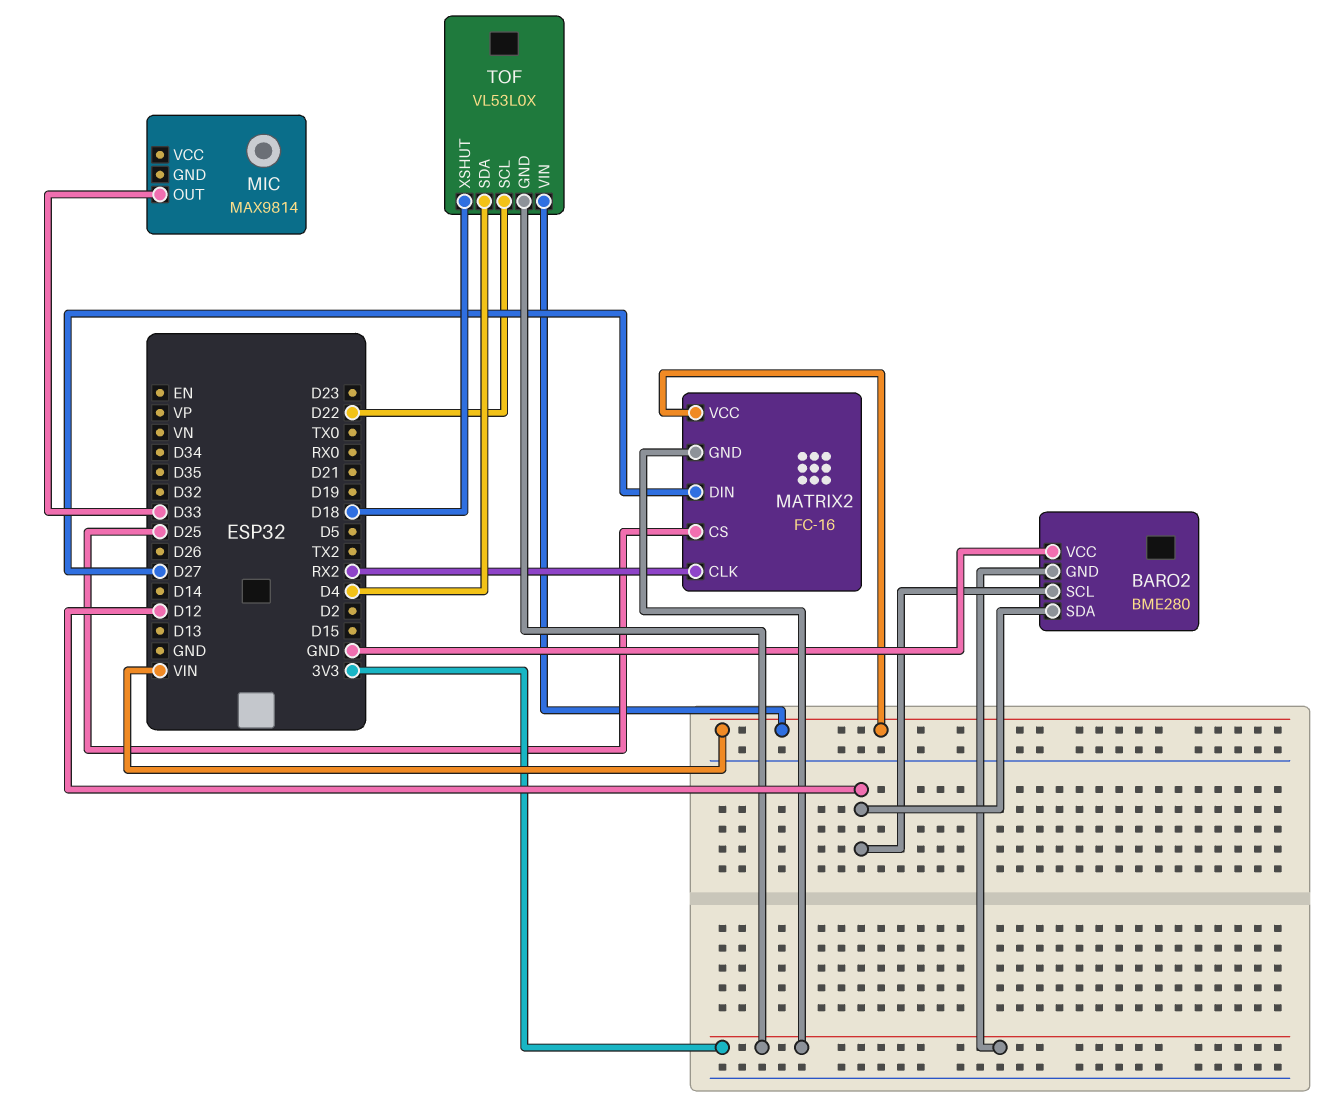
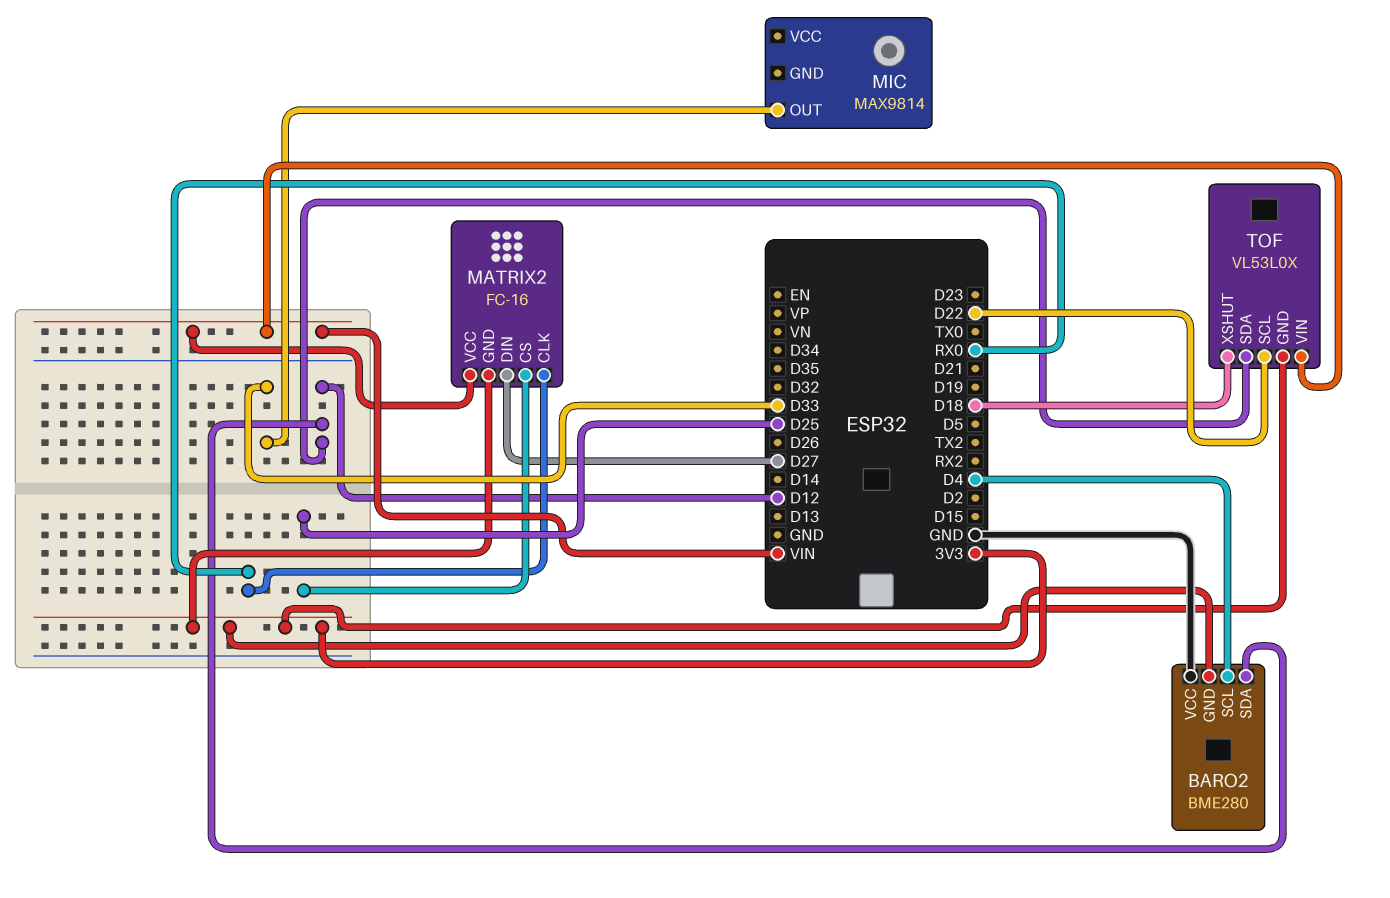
BARO2 pin SCL: D12 -> D4
MATRIX2 pin CLK: RX2 -> RX0
TOF pin SDA: D4 -> D12

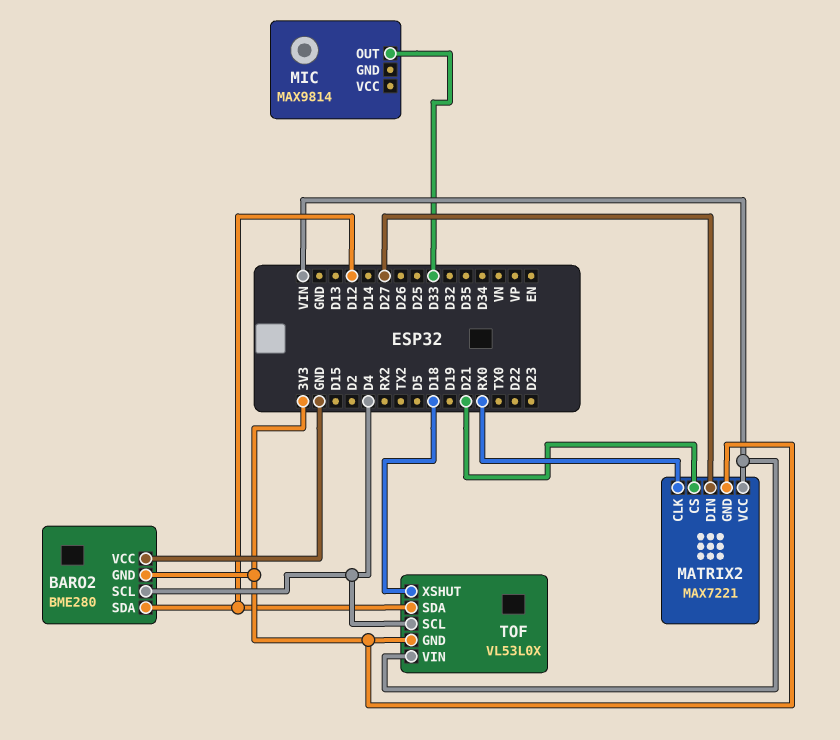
MATRIX2: FC-16 -> MAX7221
MATRIX2 pin CS: D25 -> D21
TOF pin SCL: D22 -> D4

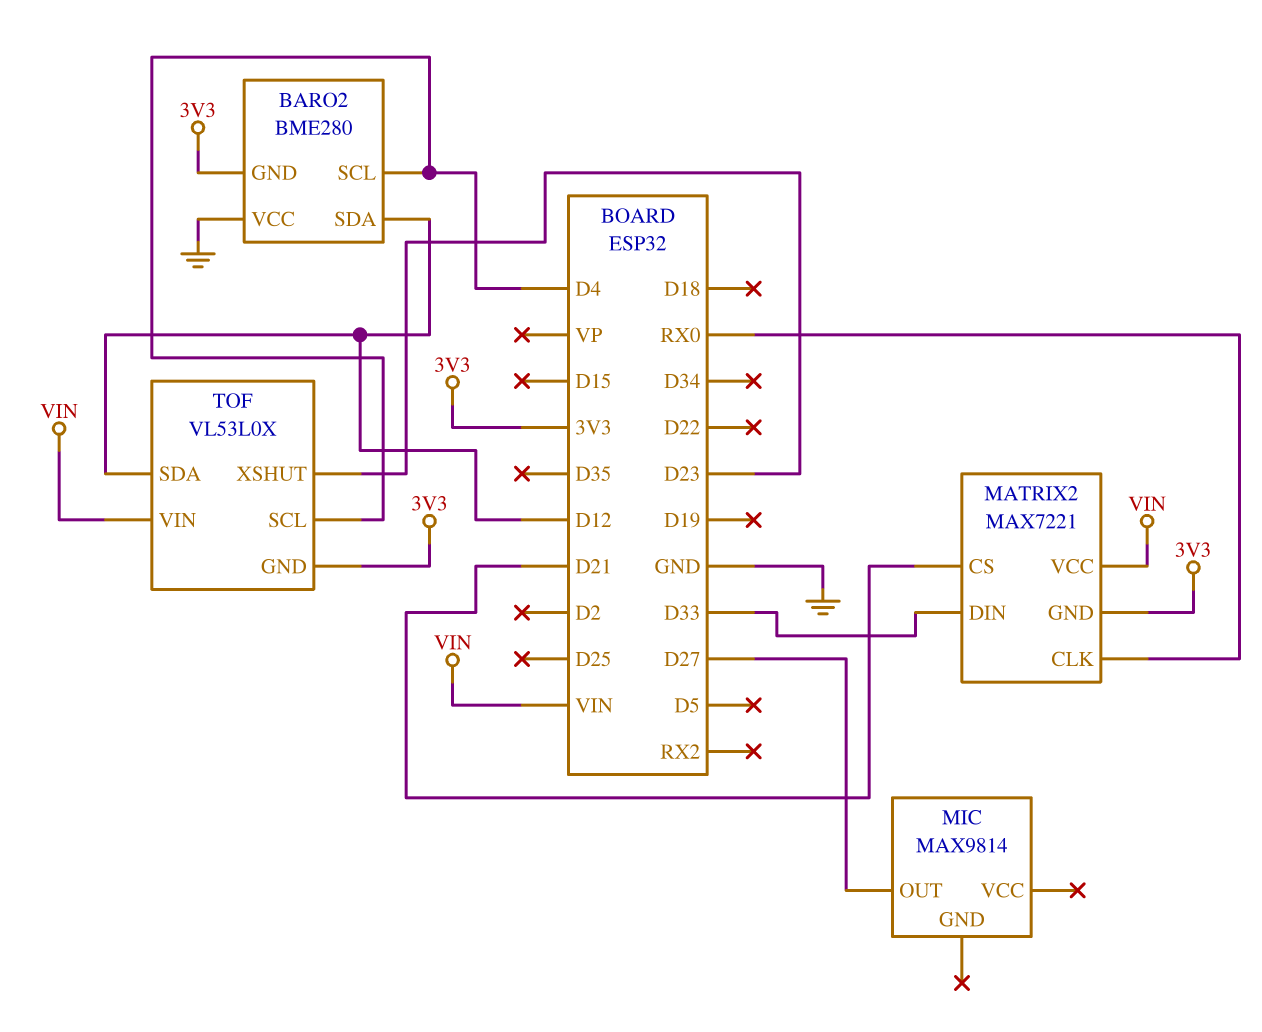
MATRIX2 pin DIN: D27 -> D33
MIC pin OUT: D33 -> D27
TOF pin XSHUT: D18 -> D23

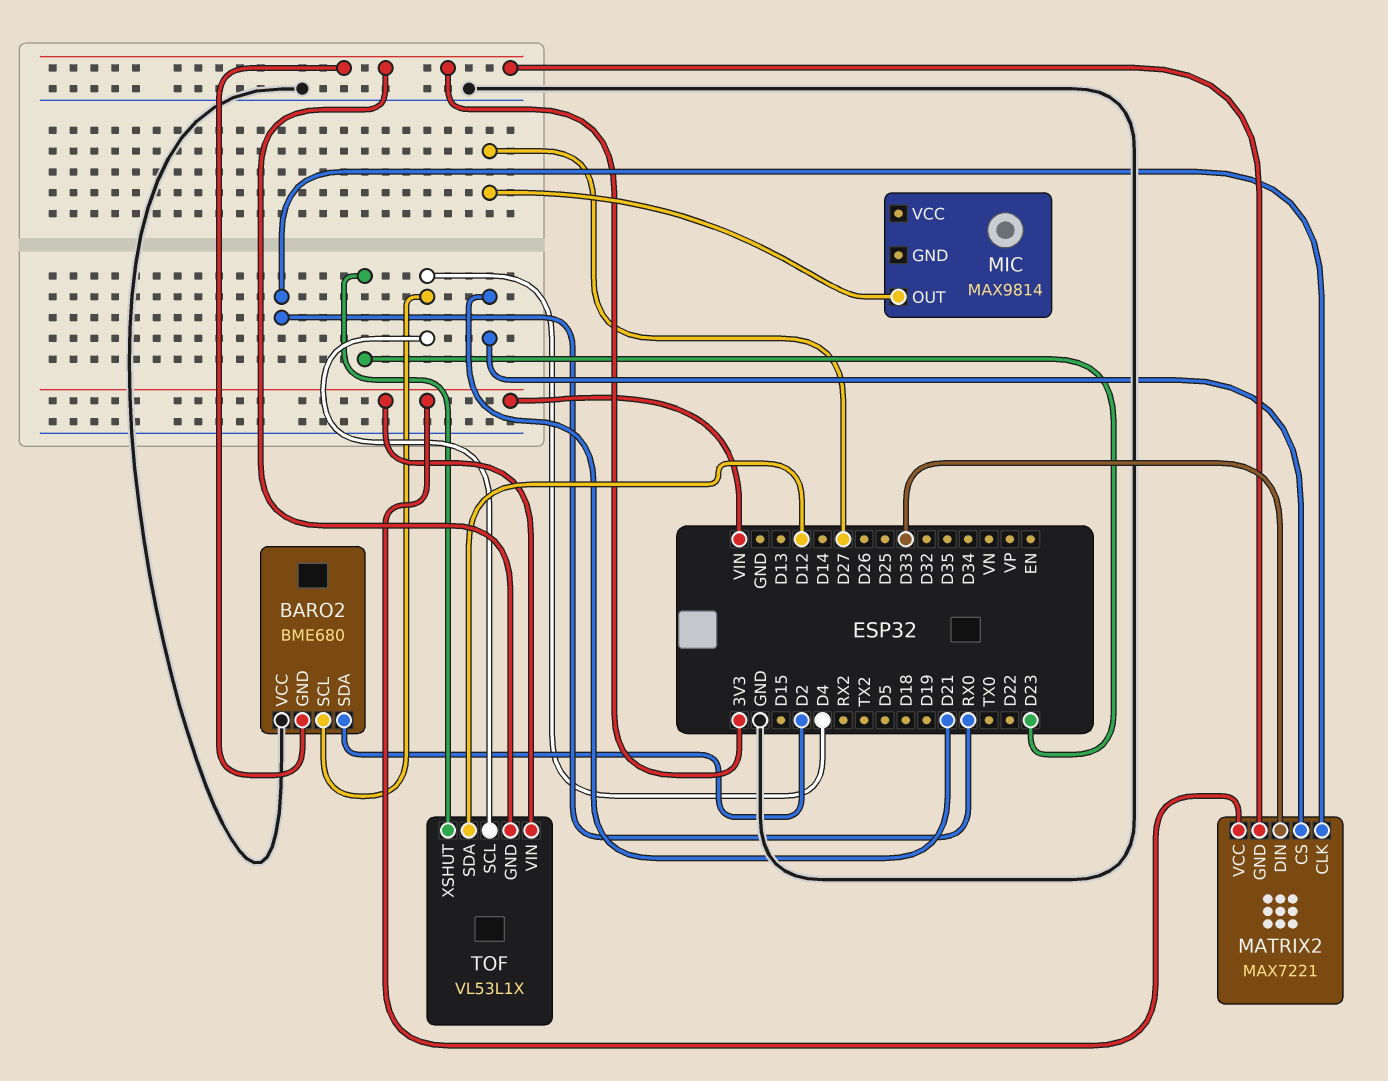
BARO2: BME280 -> BME680
BARO2 pin SDA: D12 -> D2
TOF: VL53L0X -> VL53L1X

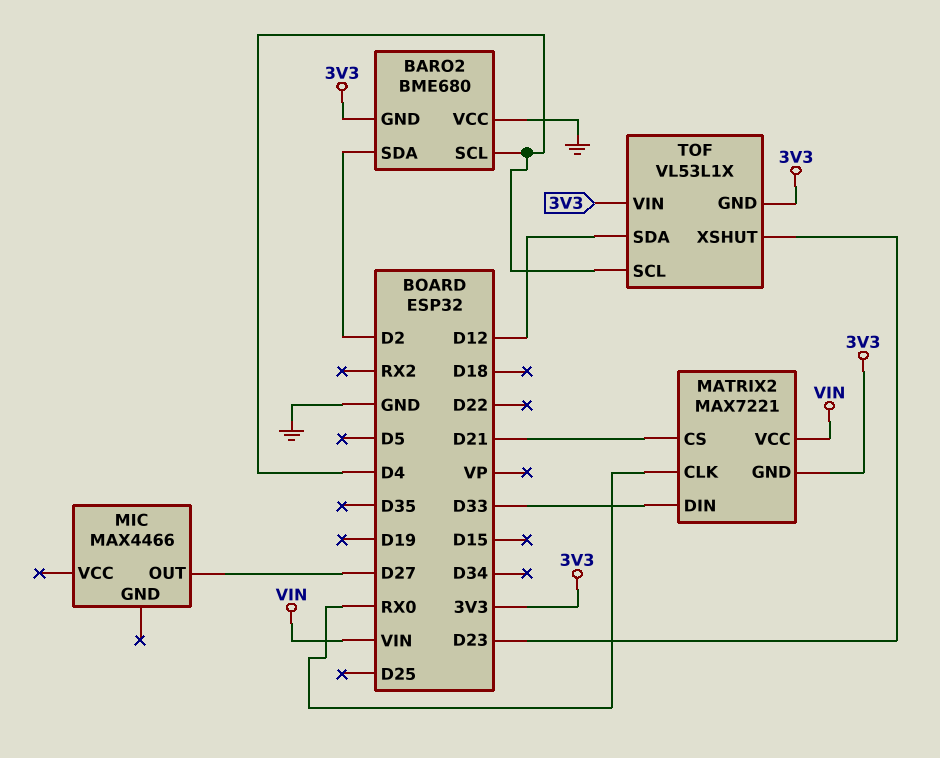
MIC: MAX9814 -> MAX4466
TOF pin VIN: VIN -> 3V3

